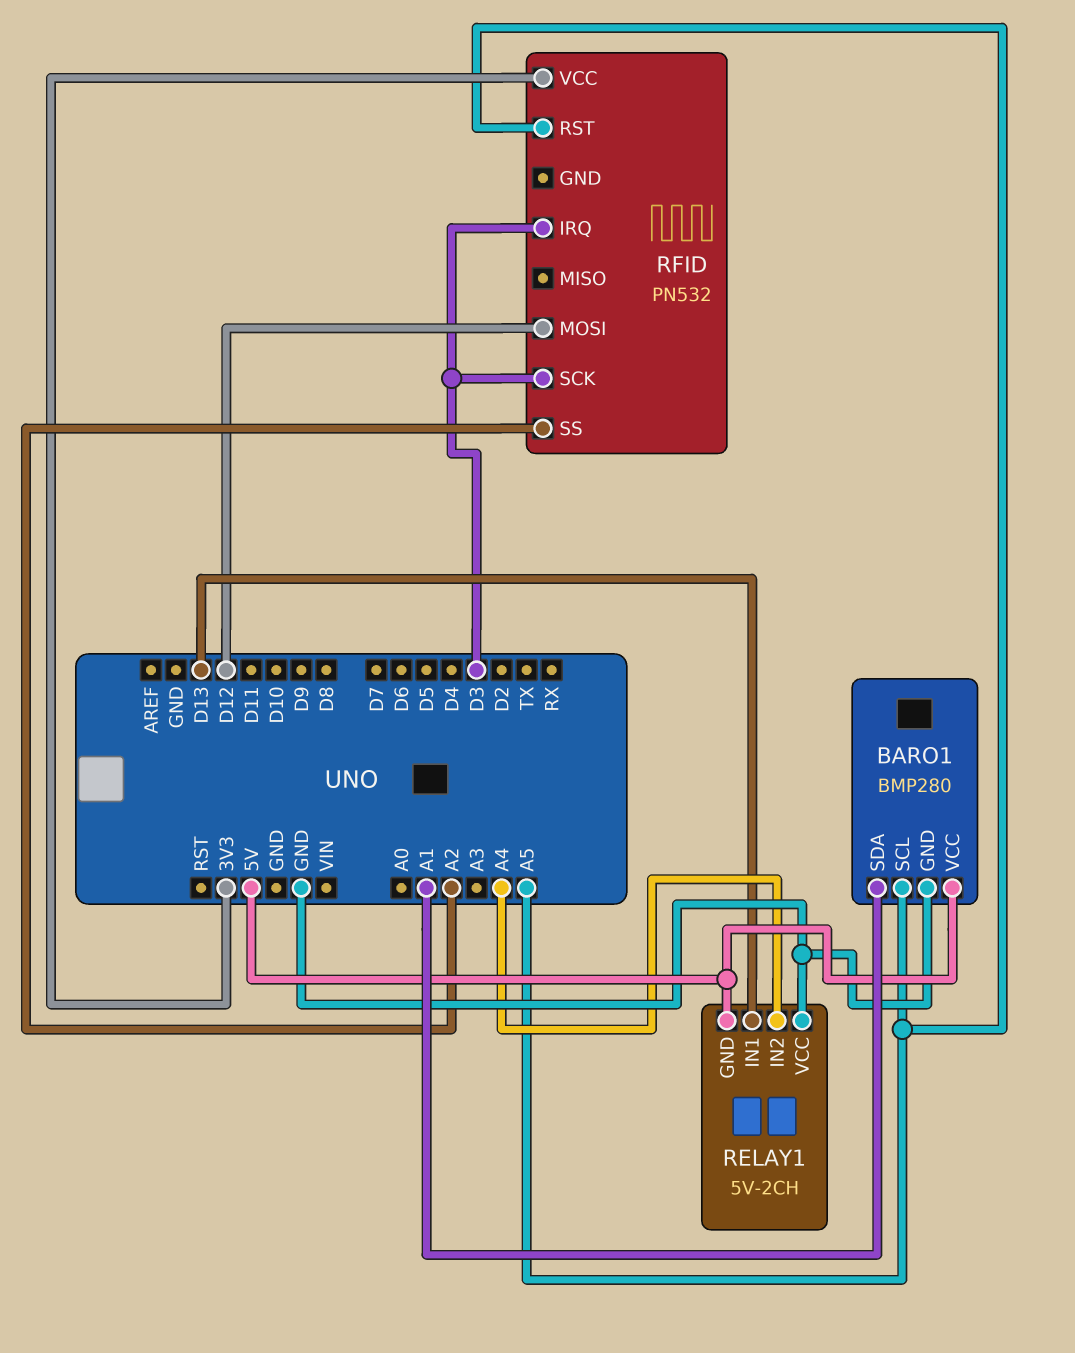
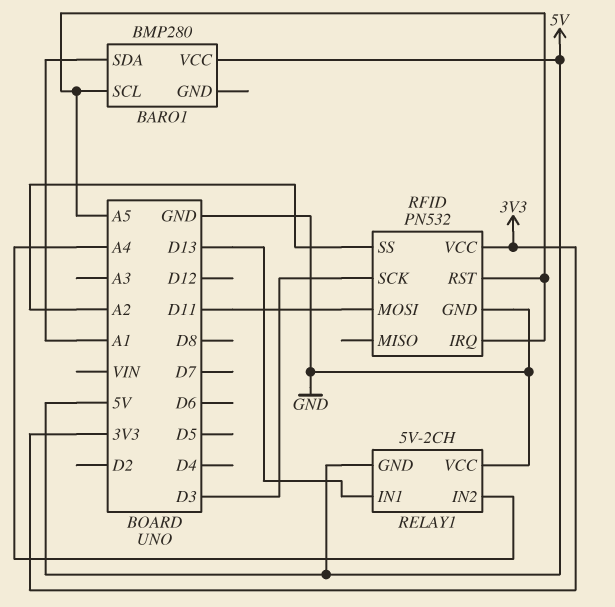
BARO1 pin GND: GND -> none
RFID pin GND: none -> GND
RFID pin IRQ: D3 -> A5
RFID pin MOSI: D12 -> D11

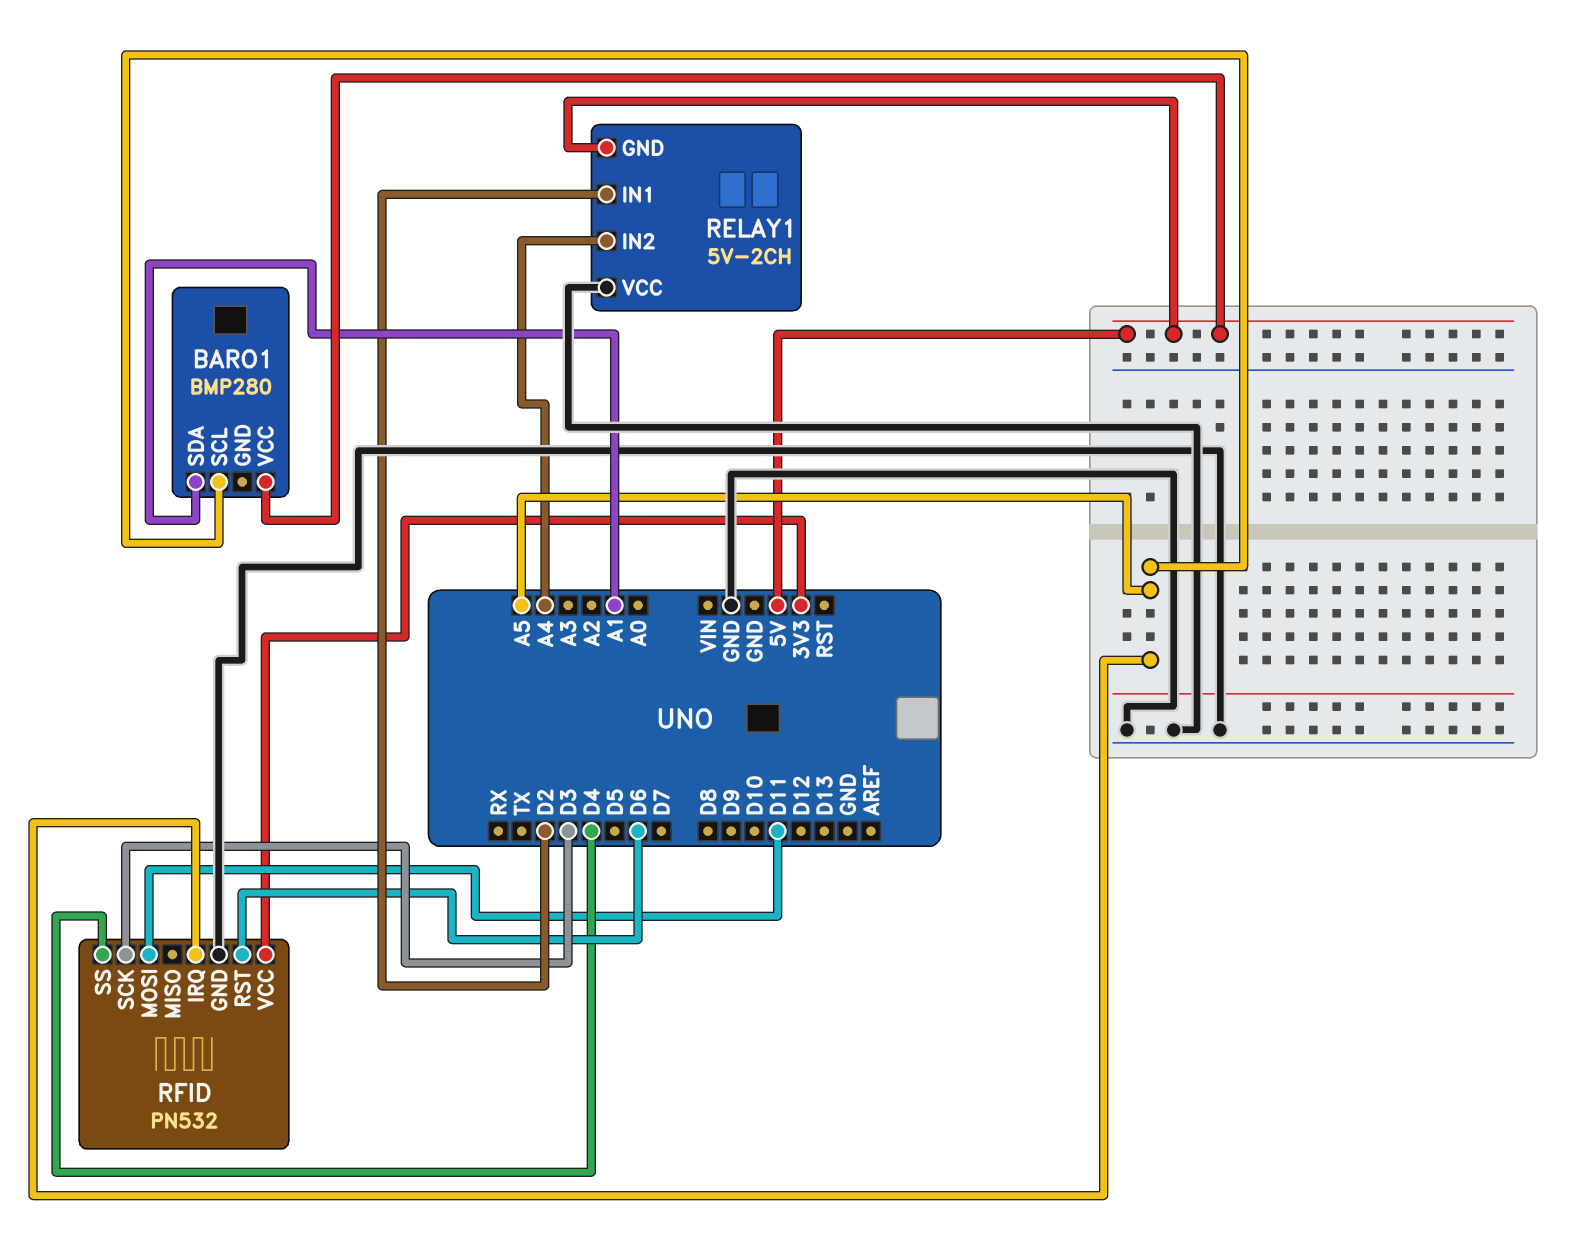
RELAY1 pin IN1: D13 -> D2
RFID pin RST: A5 -> D6
RFID pin SS: A2 -> D4

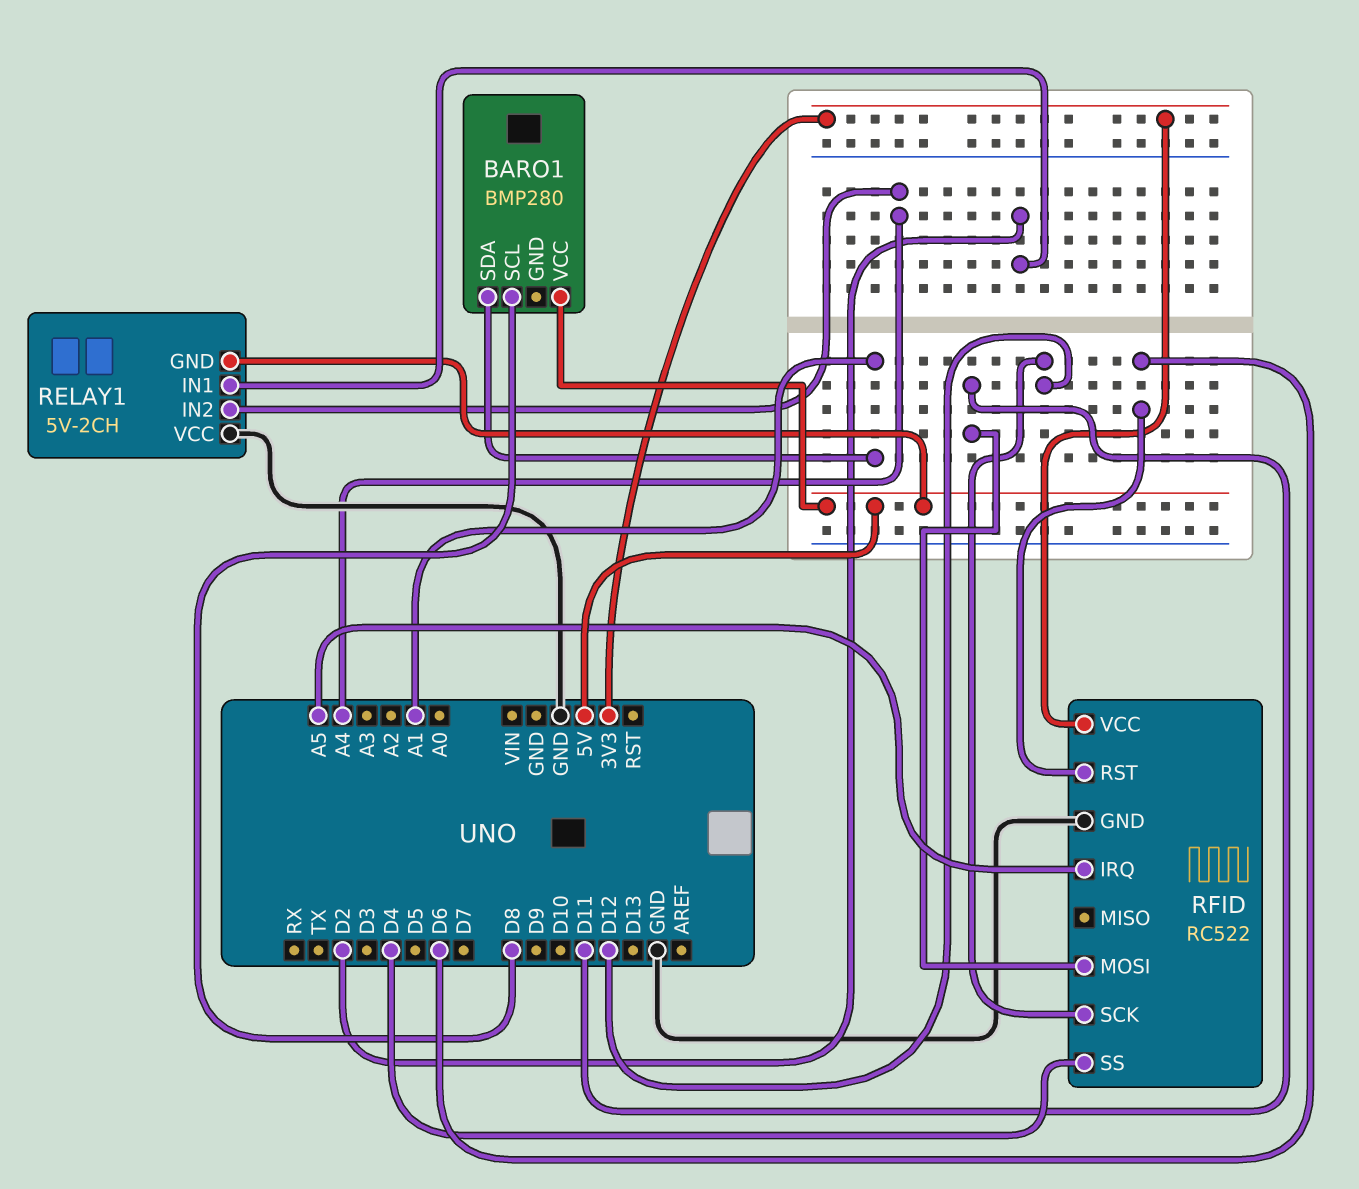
BARO1 pin SCL: A5 -> D8
RFID: PN532 -> RC522
RFID pin SCK: D3 -> D12

